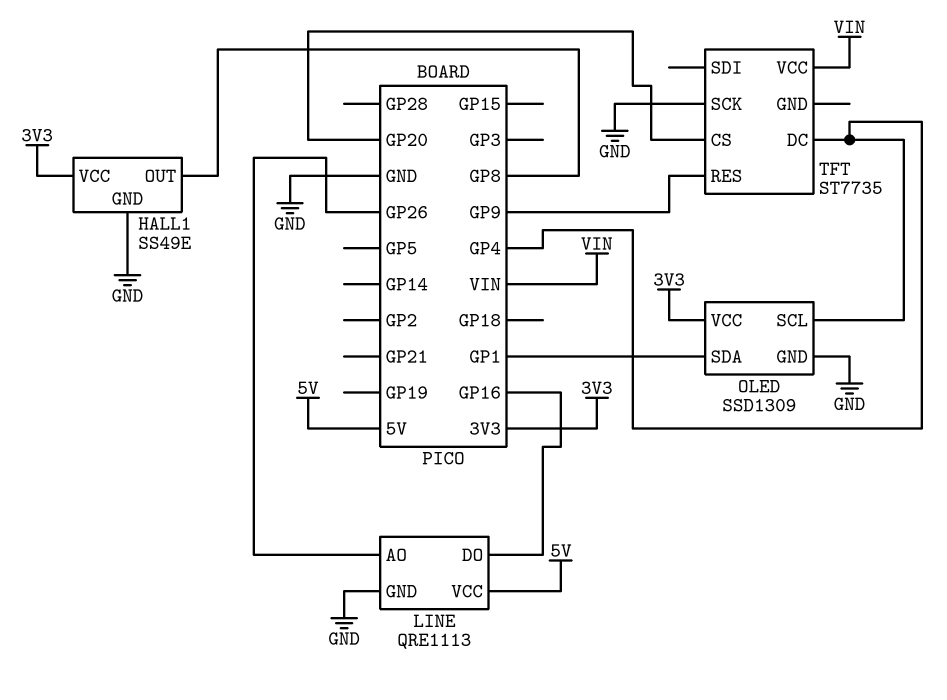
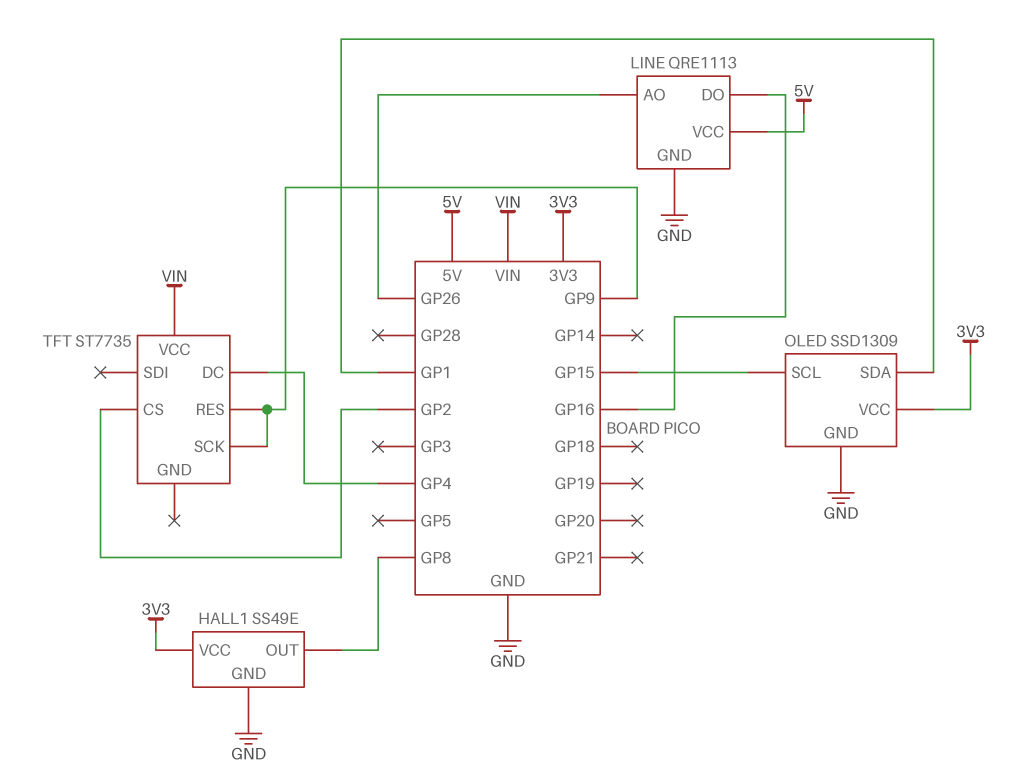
OLED pin SCL: GP4 -> GP15
TFT pin CS: GP20 -> GP2
TFT pin SCK: GND -> GP9

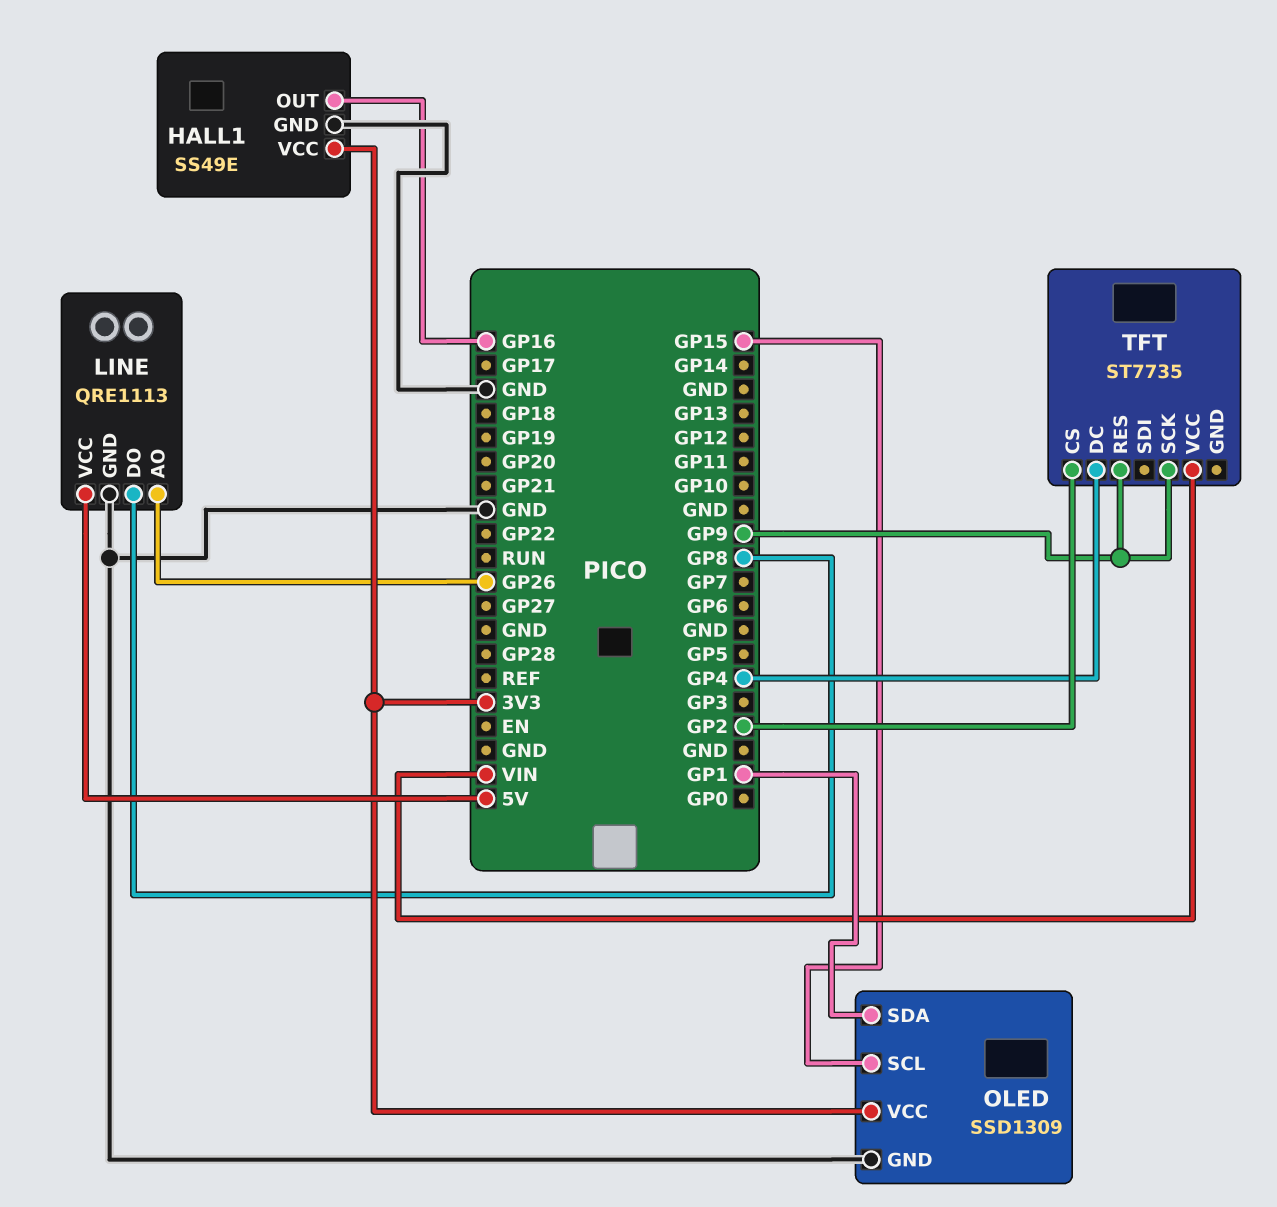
HALL1 pin OUT: GP8 -> GP16
LINE pin DO: GP16 -> GP8

